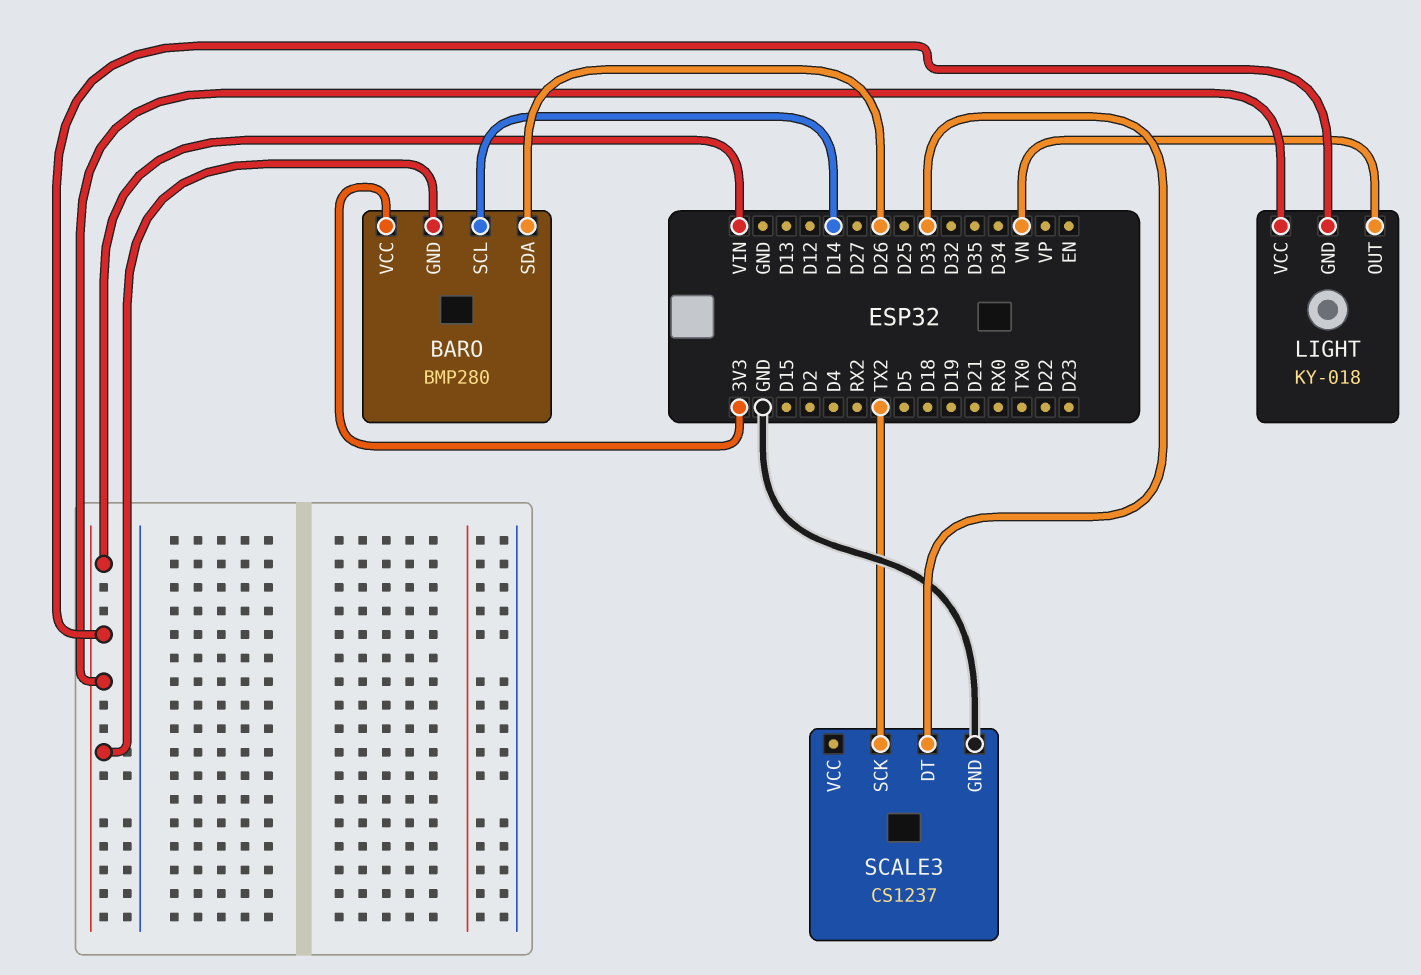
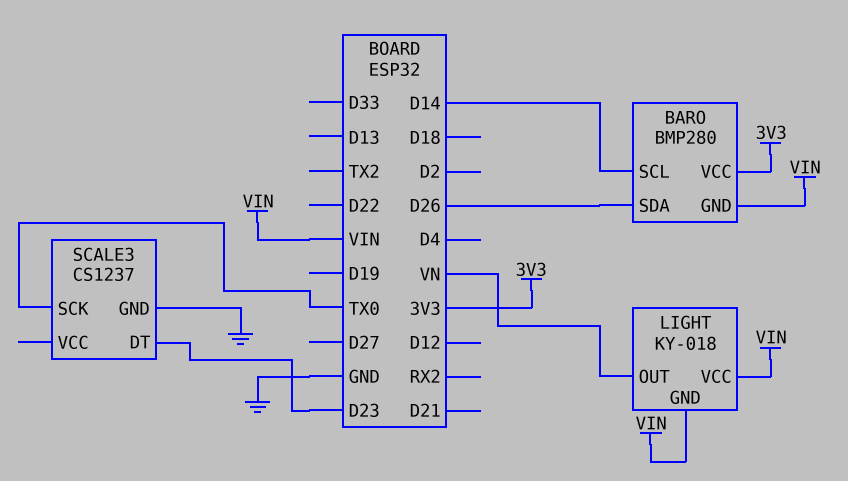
SCALE3 pin DT: D33 -> D23
SCALE3 pin SCK: TX2 -> TX0

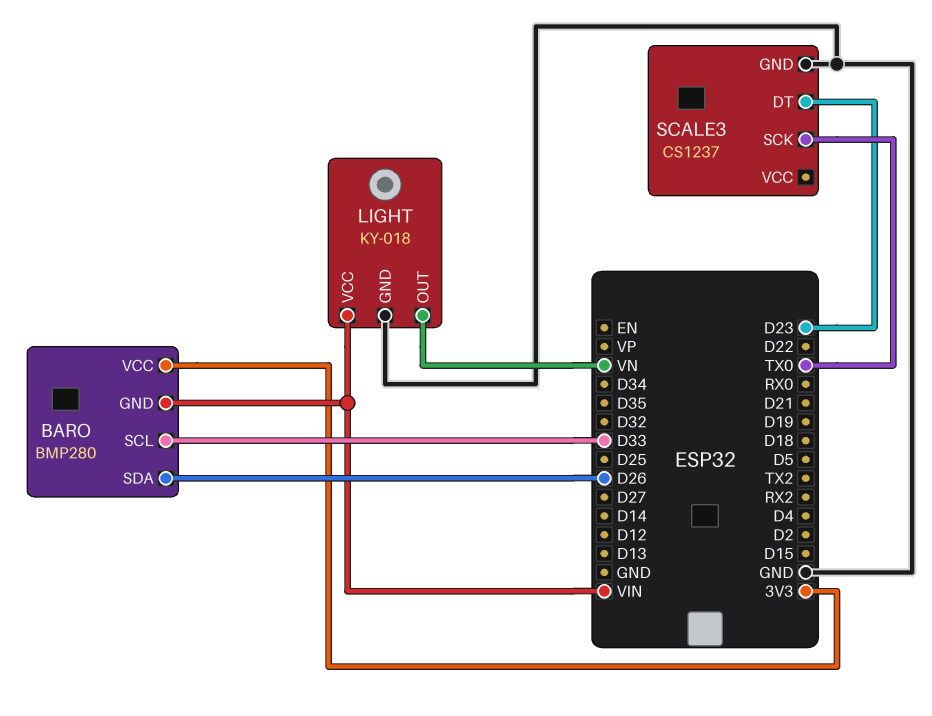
BARO pin SCL: D14 -> D33
LIGHT pin GND: VIN -> GND

